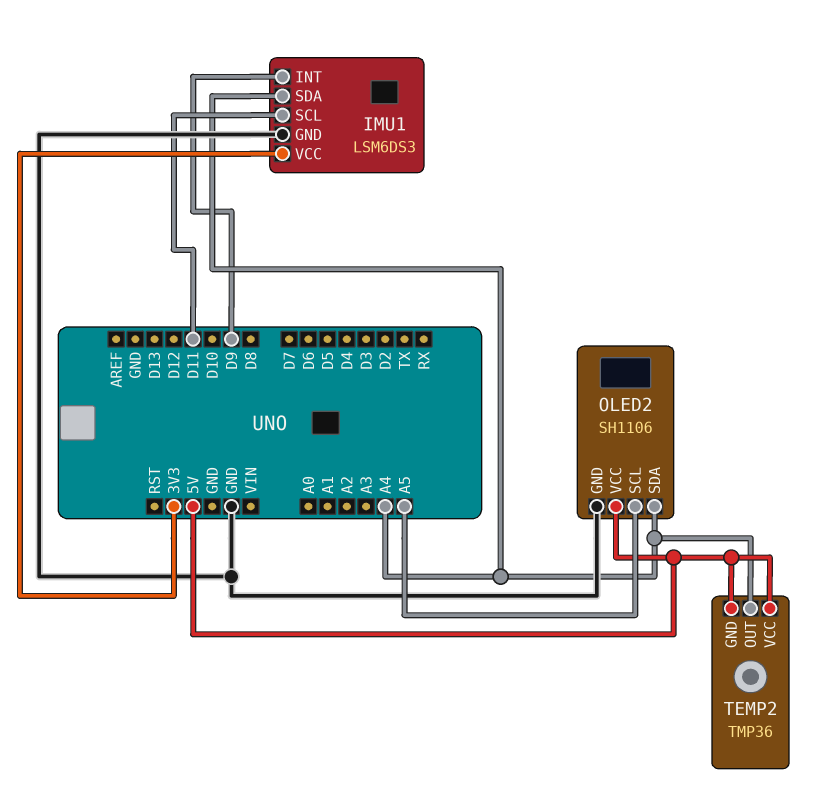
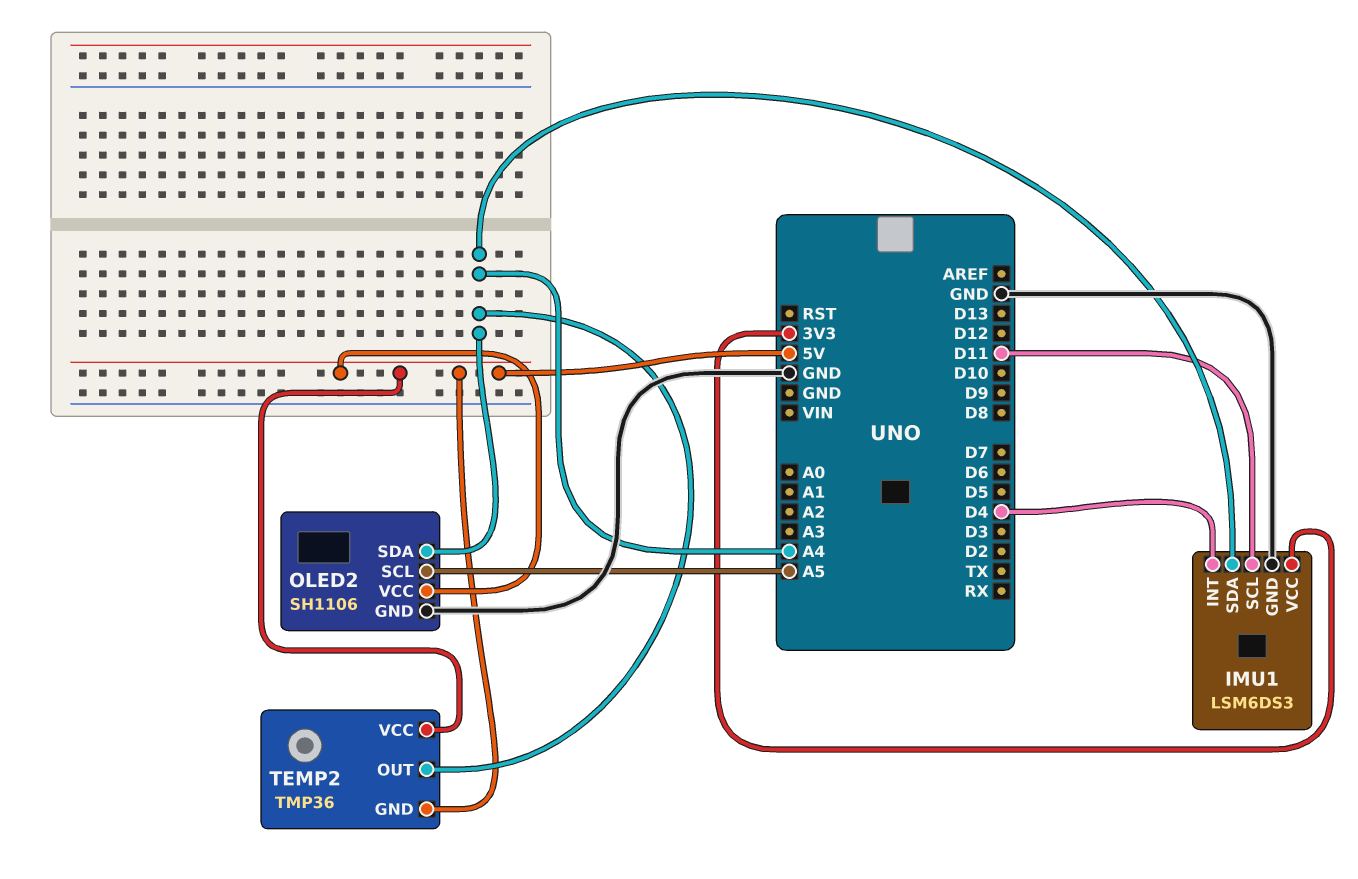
IMU1 pin INT: D9 -> D4

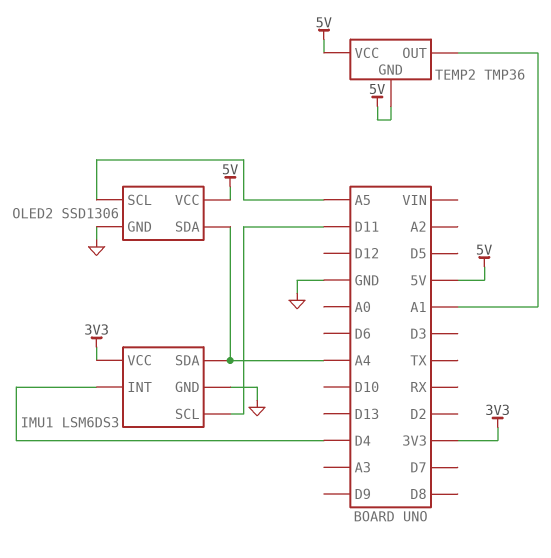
OLED2: SH1106 -> SSD1306
TEMP2 pin OUT: A4 -> A1

